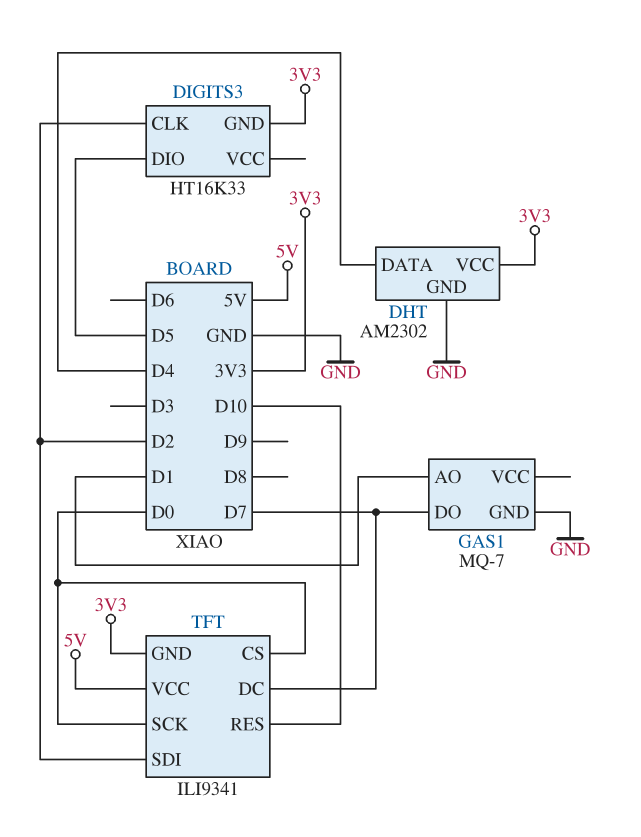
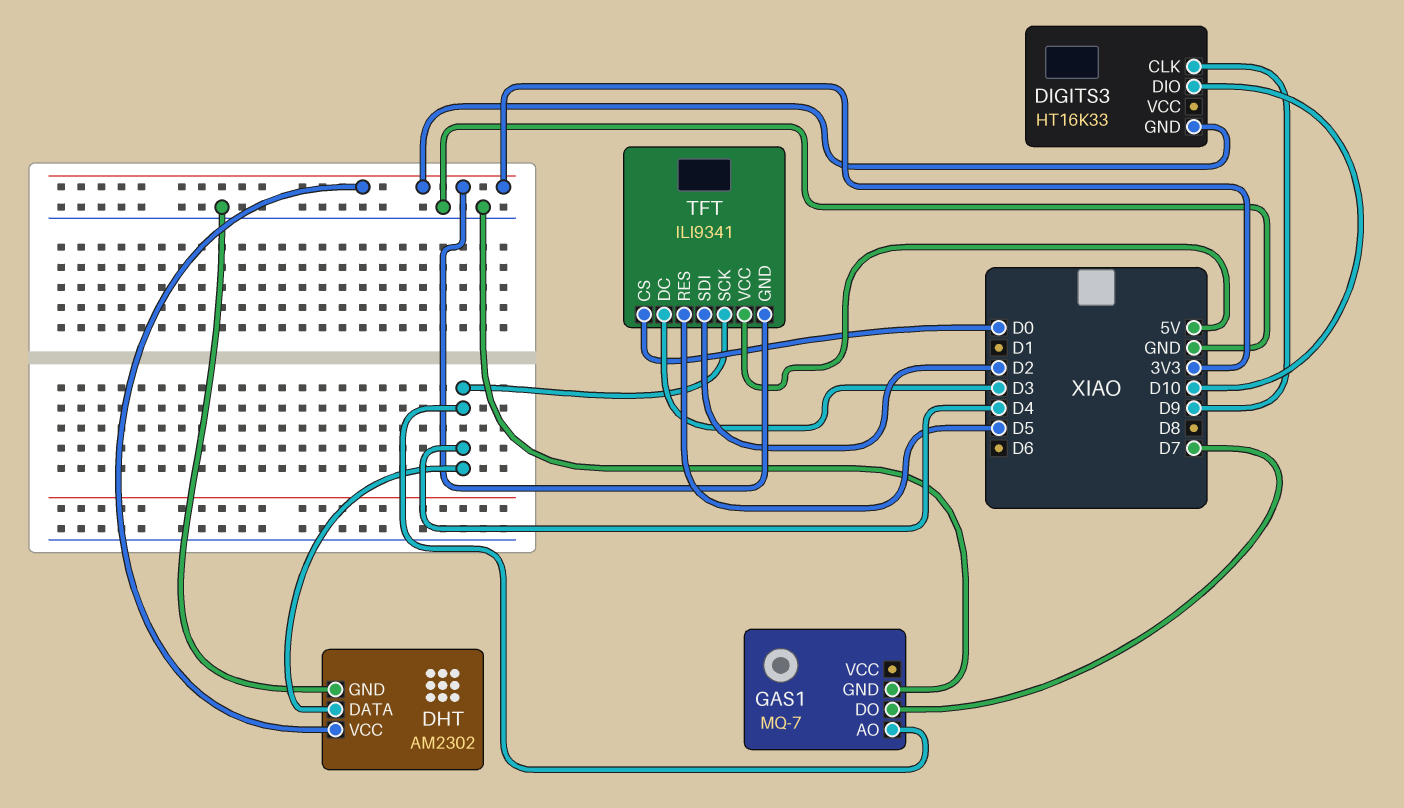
DIGITS3 pin CLK: D2 -> D9
DIGITS3 pin DIO: D5 -> D10
GAS1 pin AO: D1 -> D4
TFT pin DC: D7 -> D3
TFT pin RES: D10 -> D5
TFT pin SCK: D0 -> D4

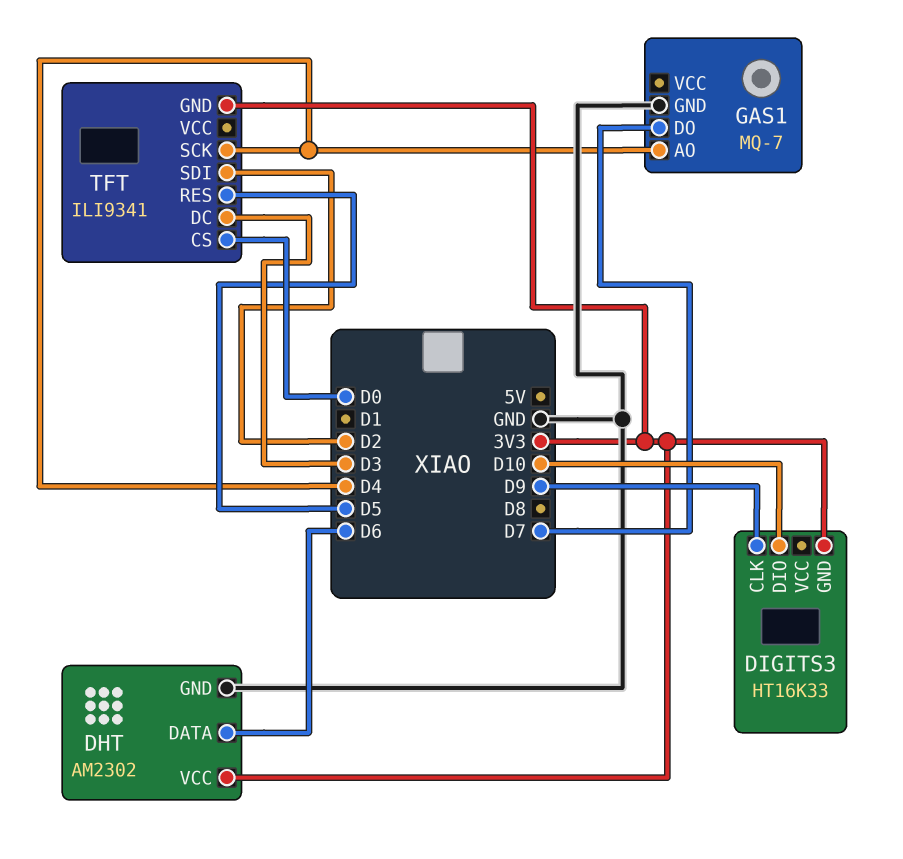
DHT pin DATA: D4 -> D6
TFT pin VCC: 5V -> none

